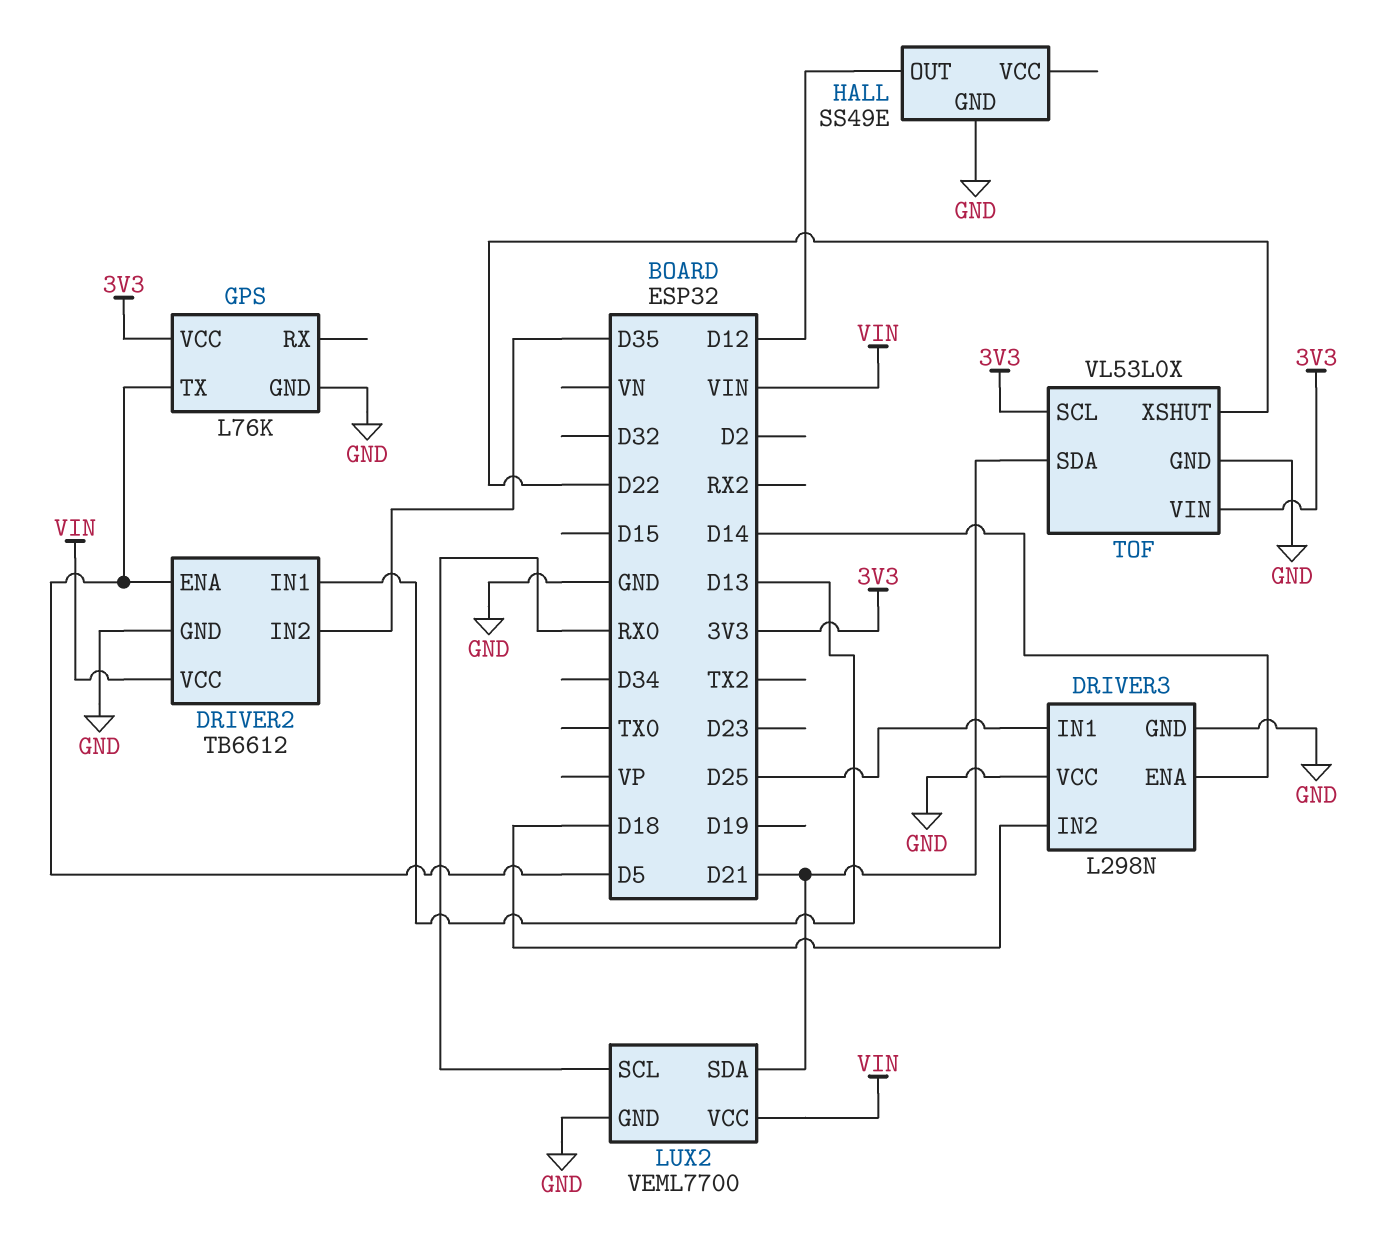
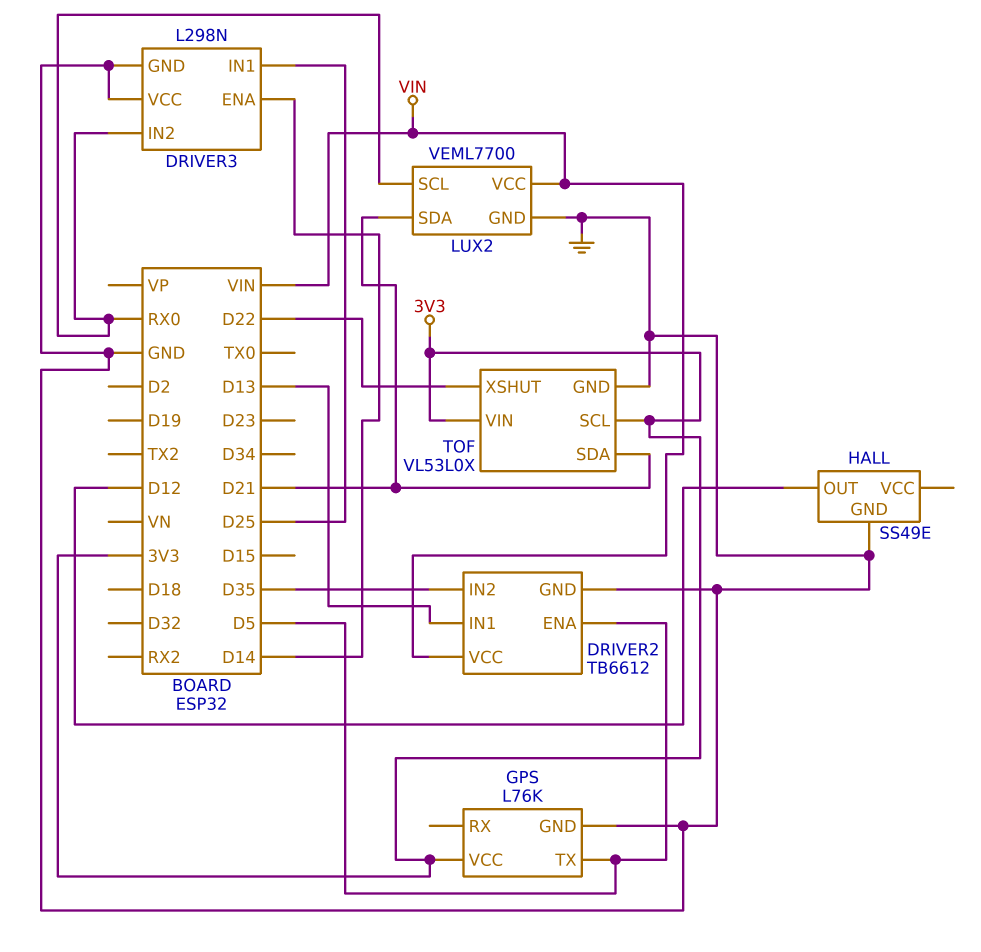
DRIVER3 pin IN2: D18 -> RX0

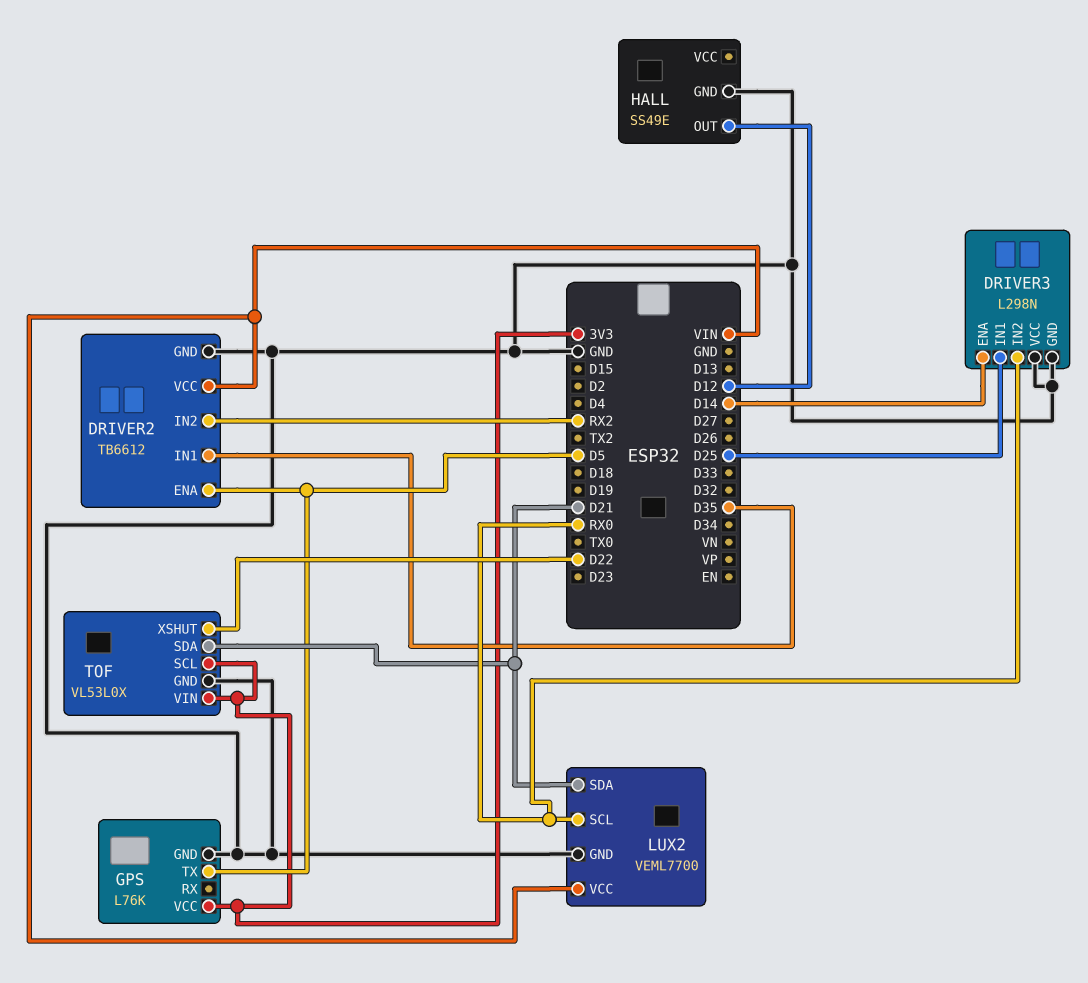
DRIVER2 pin IN1: D13 -> D35
DRIVER2 pin IN2: D35 -> RX2

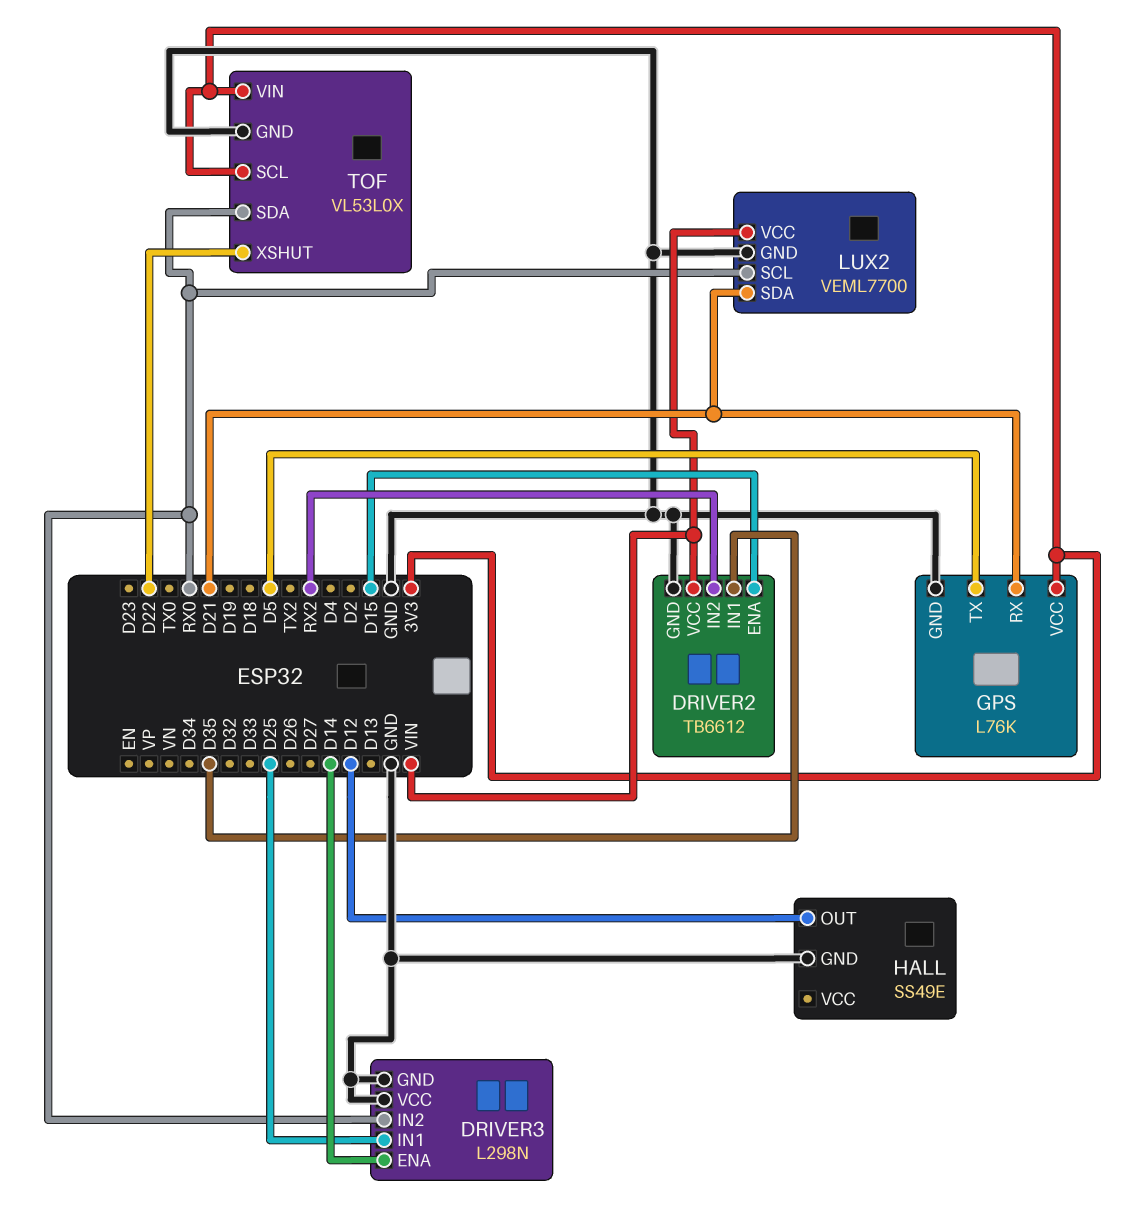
DRIVER2 pin ENA: D5 -> D15
GPS pin RX: none -> D21
TOF pin SDA: D21 -> RX0

